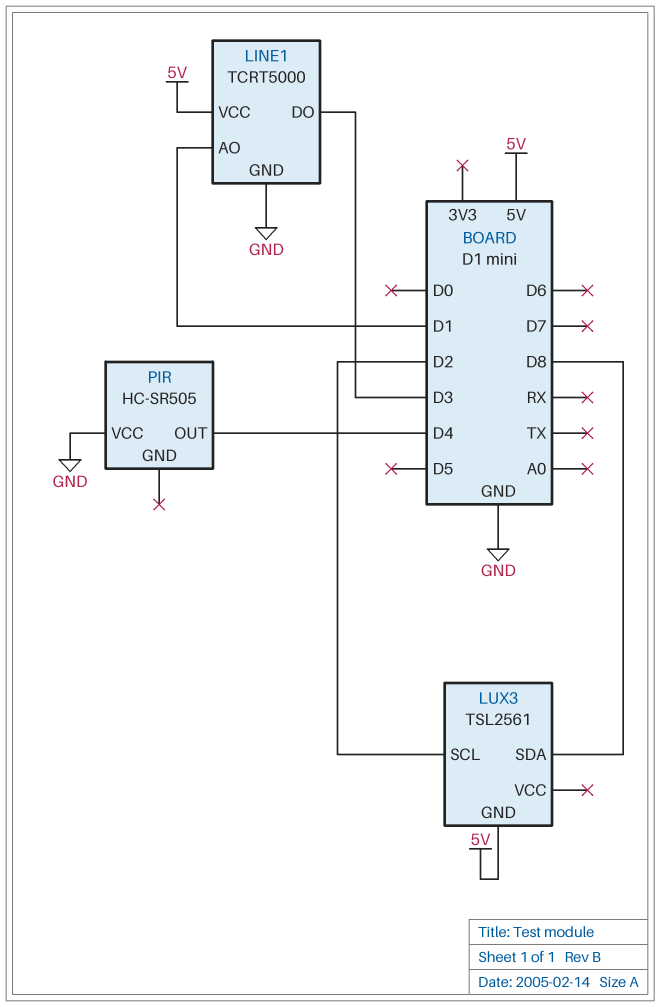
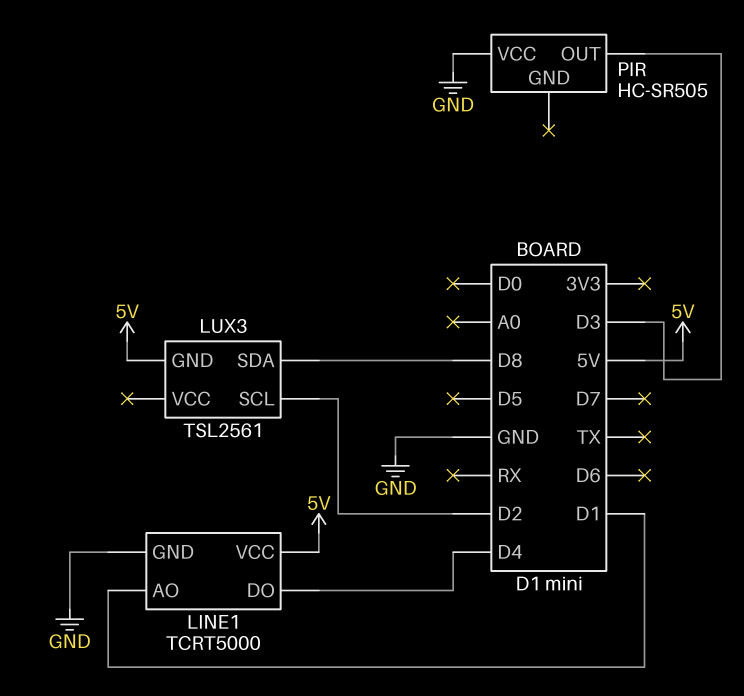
LINE1 pin DO: D3 -> D4
PIR pin OUT: D4 -> D3

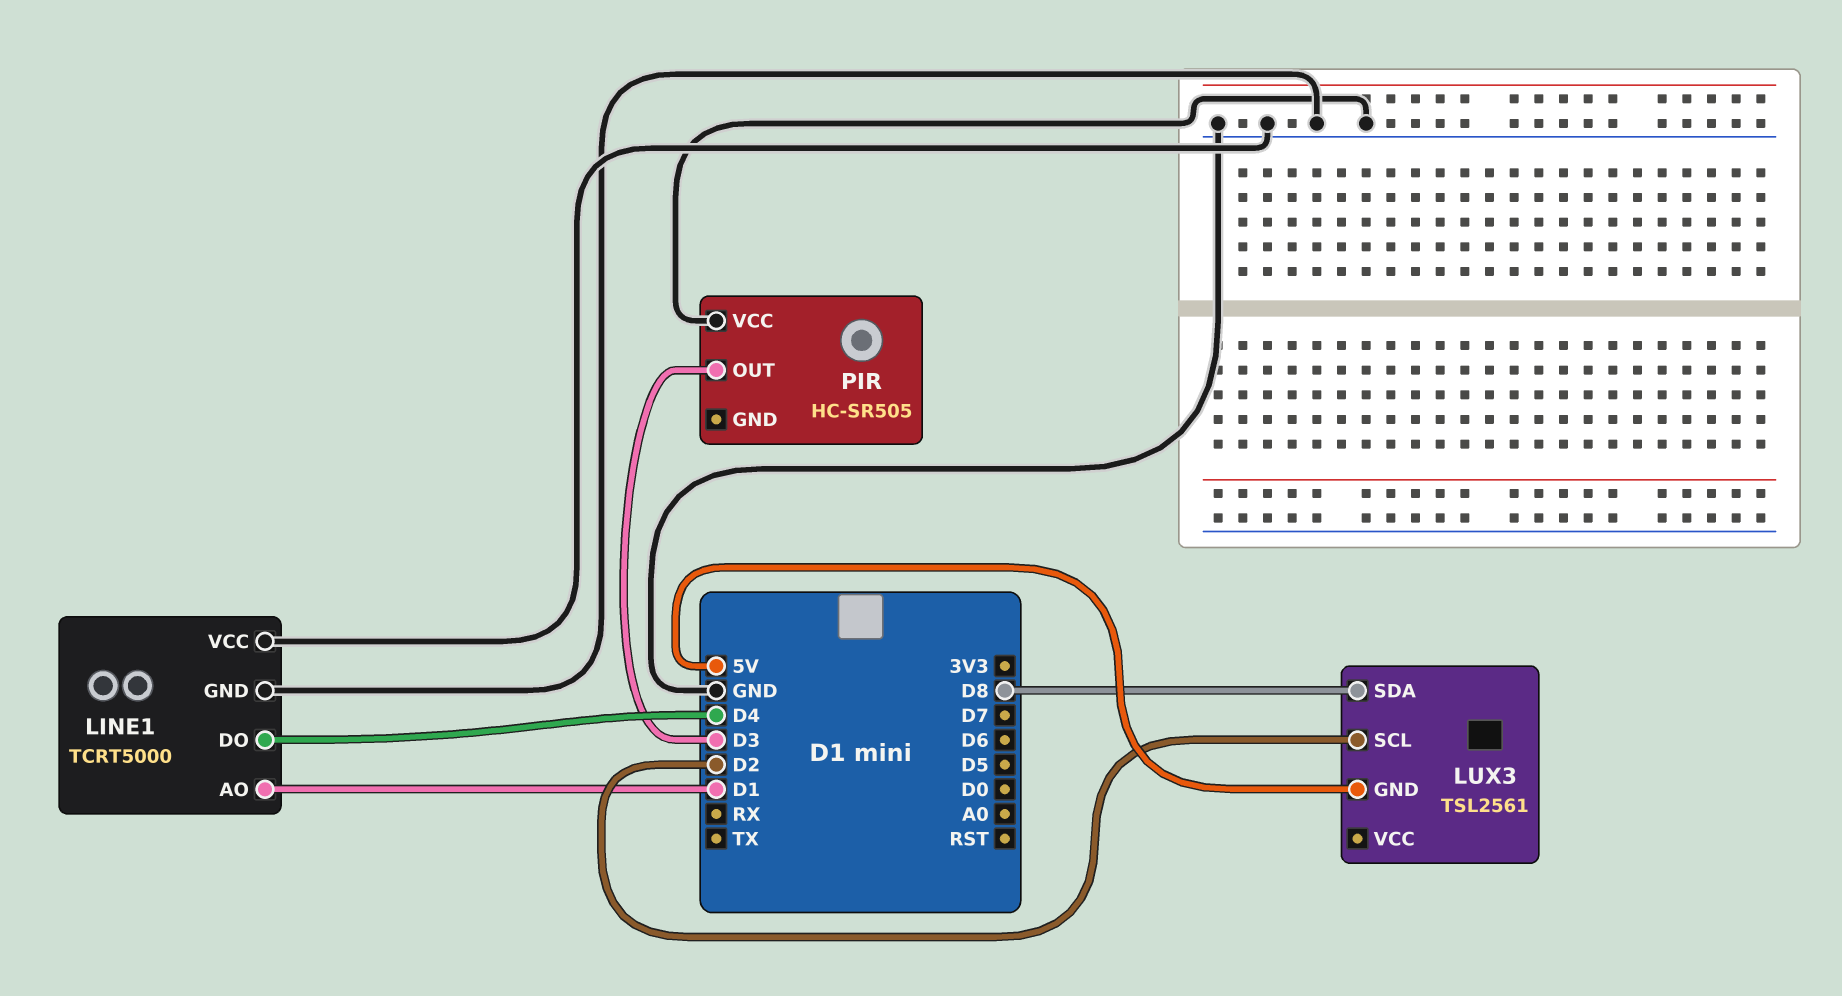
LINE1 pin VCC: 5V -> GND

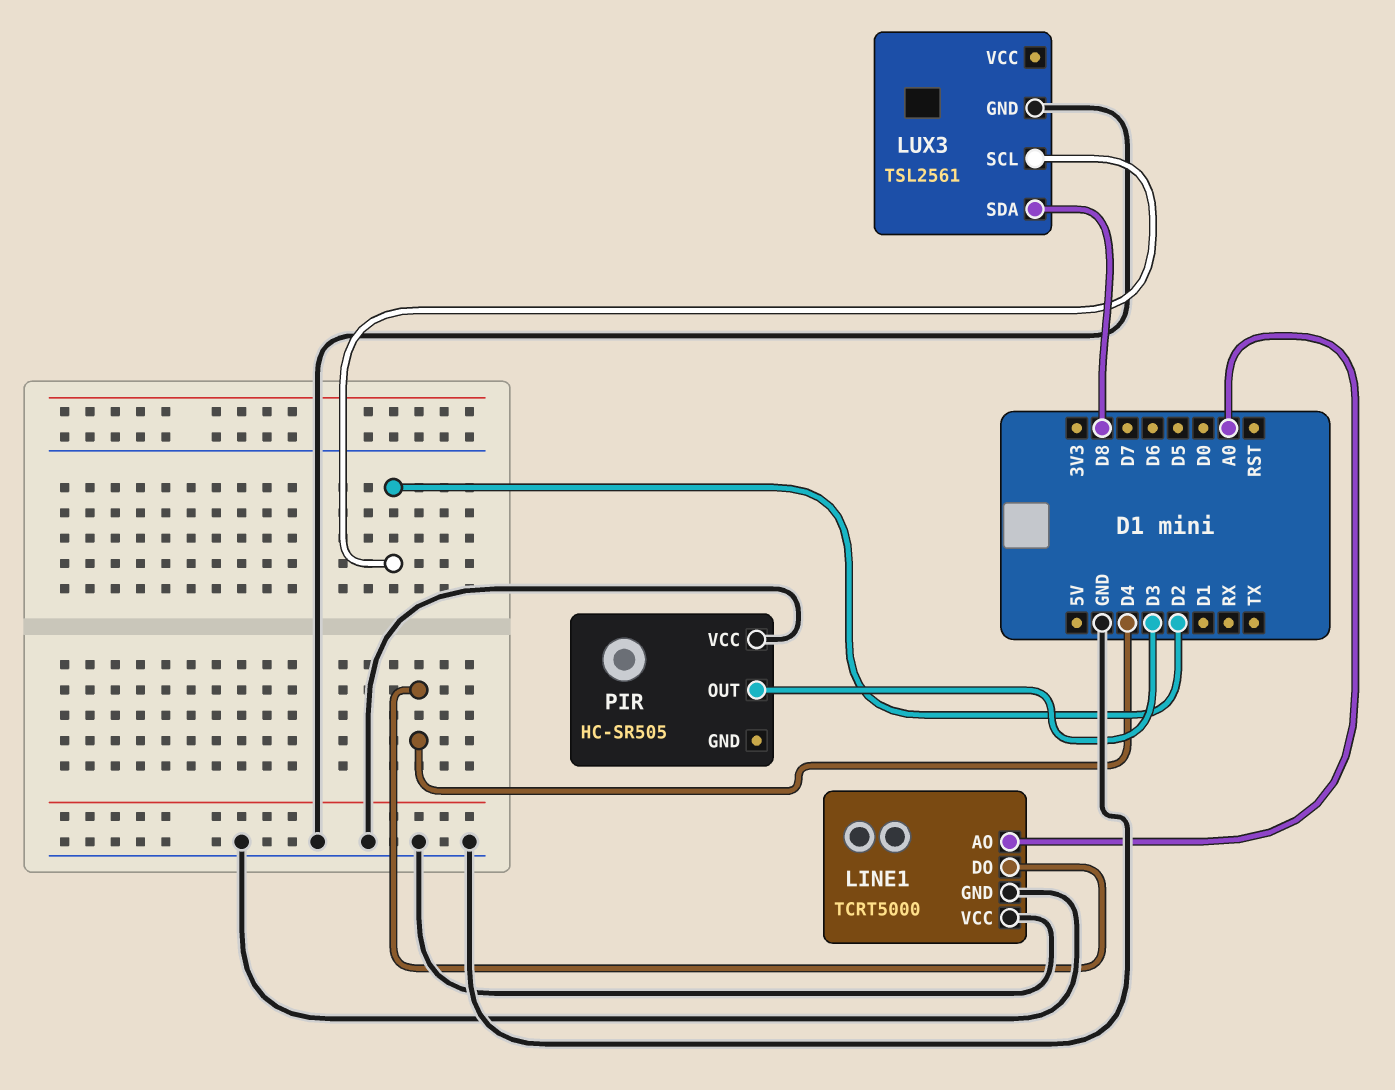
LINE1 pin AO: D1 -> A0
LUX3 pin GND: 5V -> GND

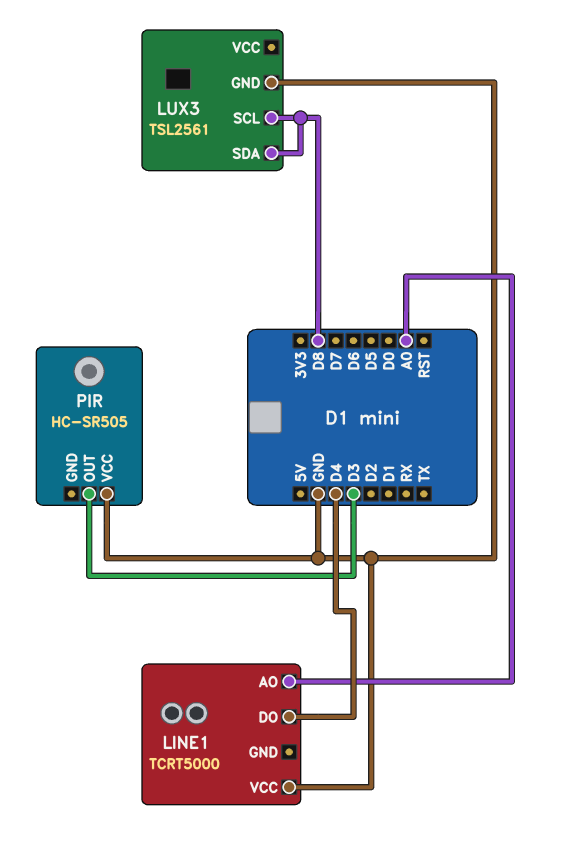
LINE1 pin GND: GND -> none
LUX3 pin SCL: D2 -> D8

